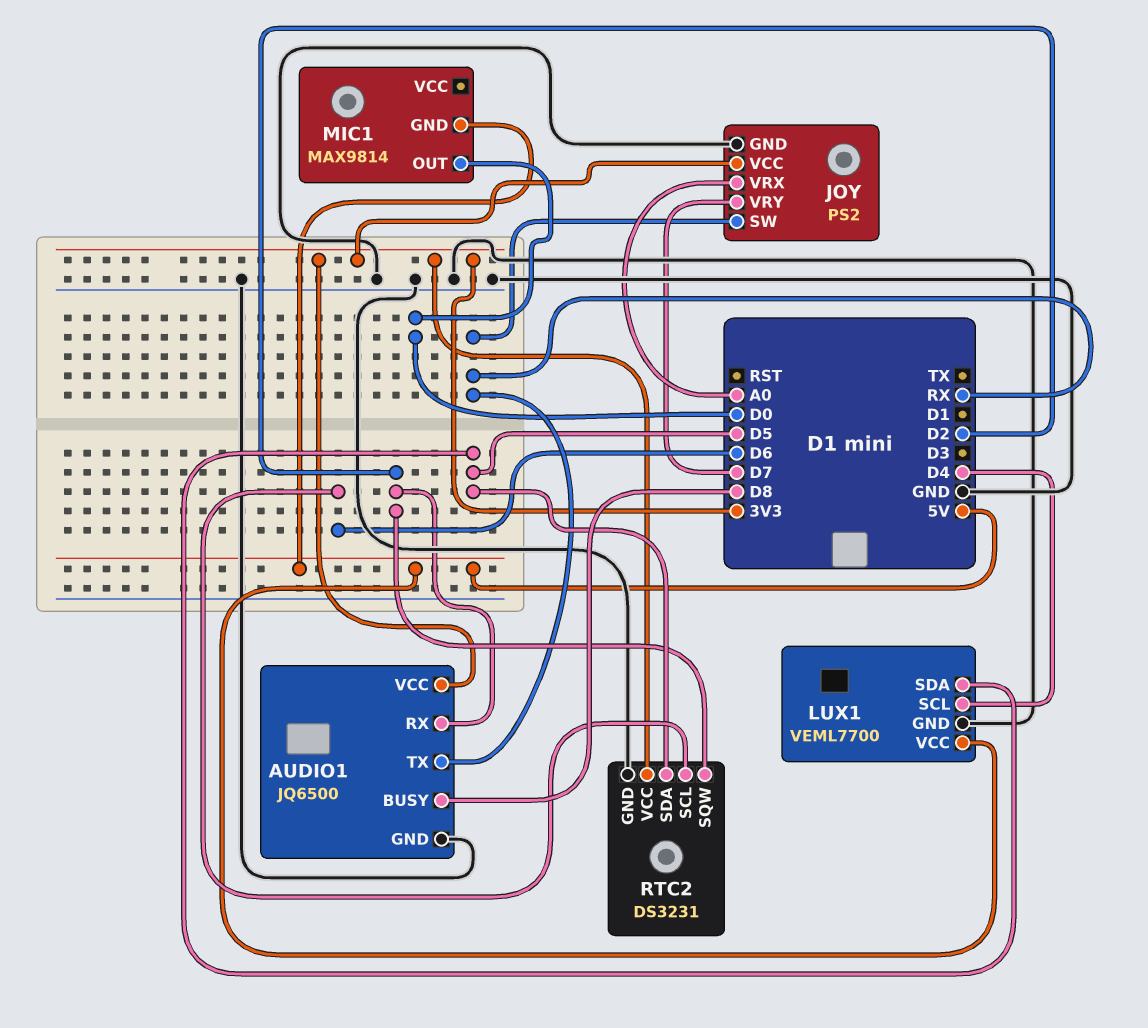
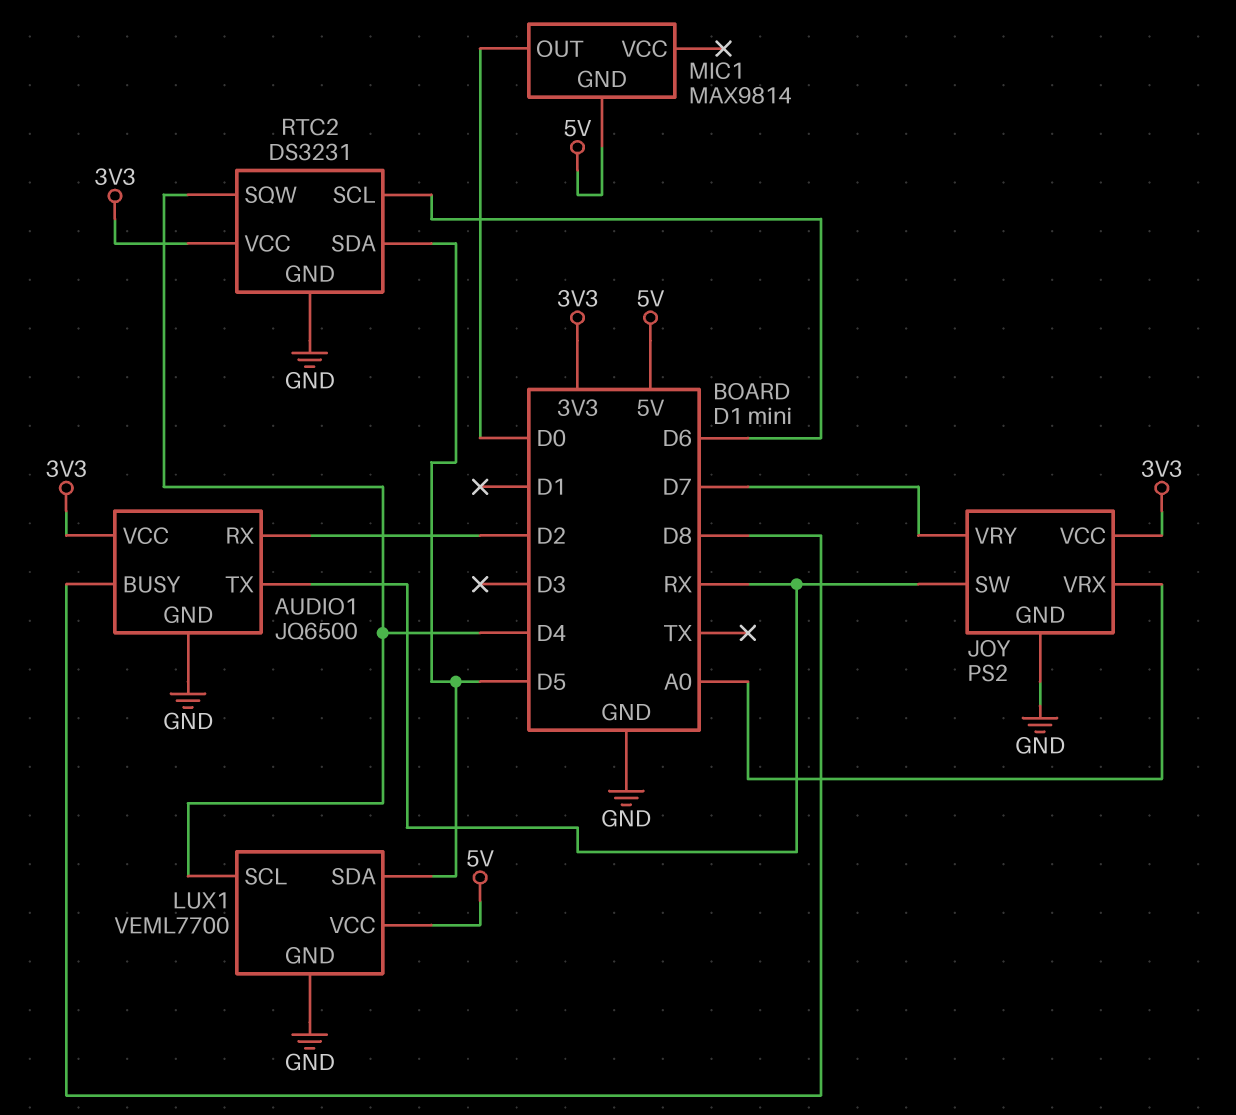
RTC2 pin SQW: D2 -> D4

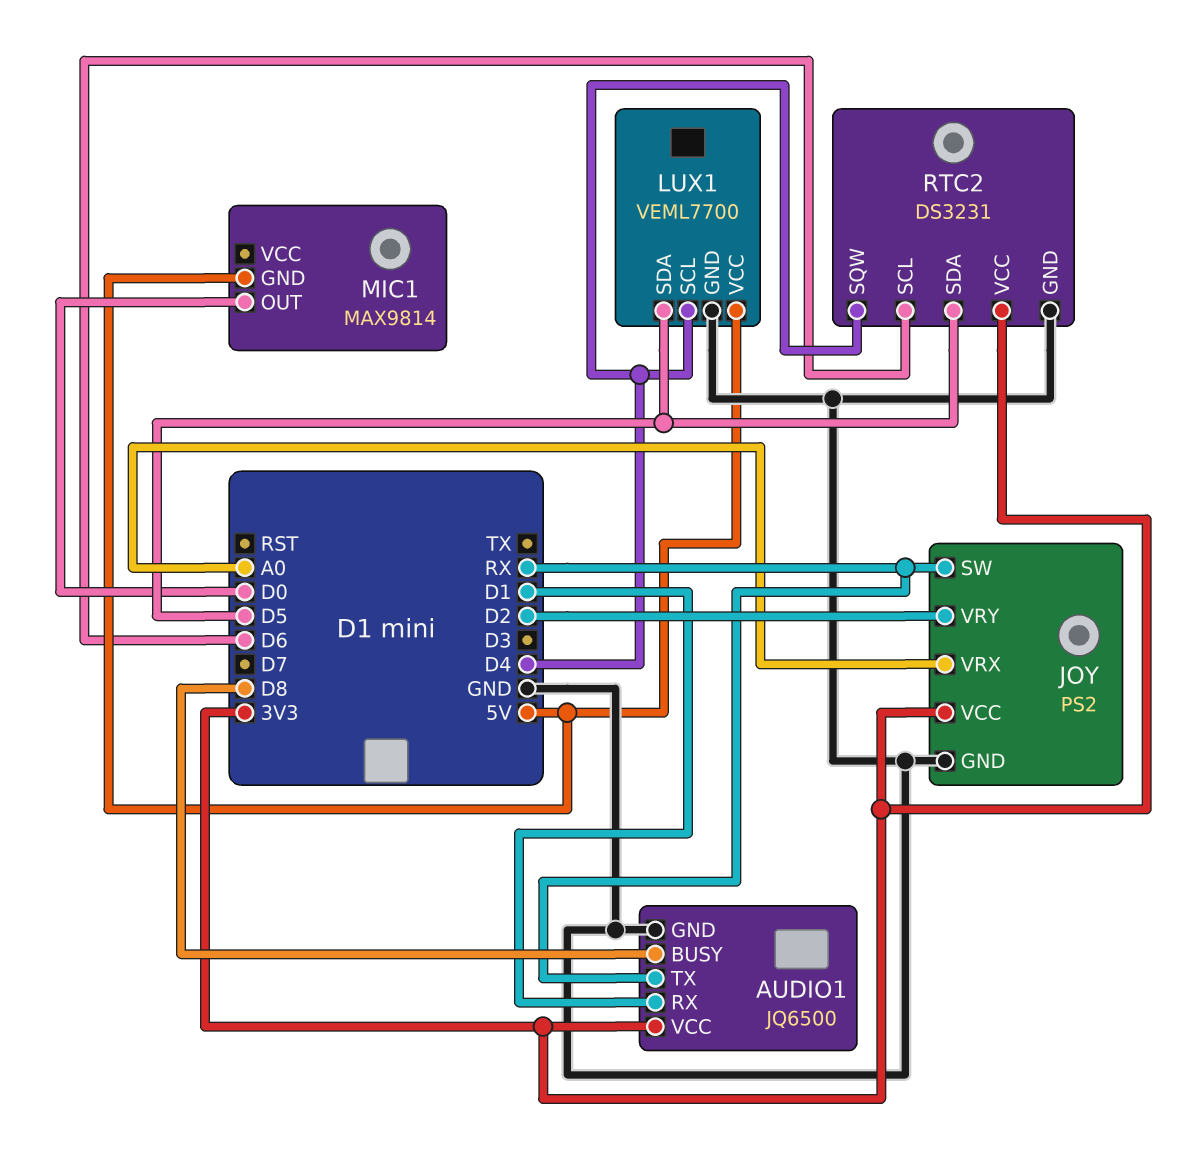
AUDIO1 pin RX: D2 -> D1
JOY pin VRY: D7 -> D2

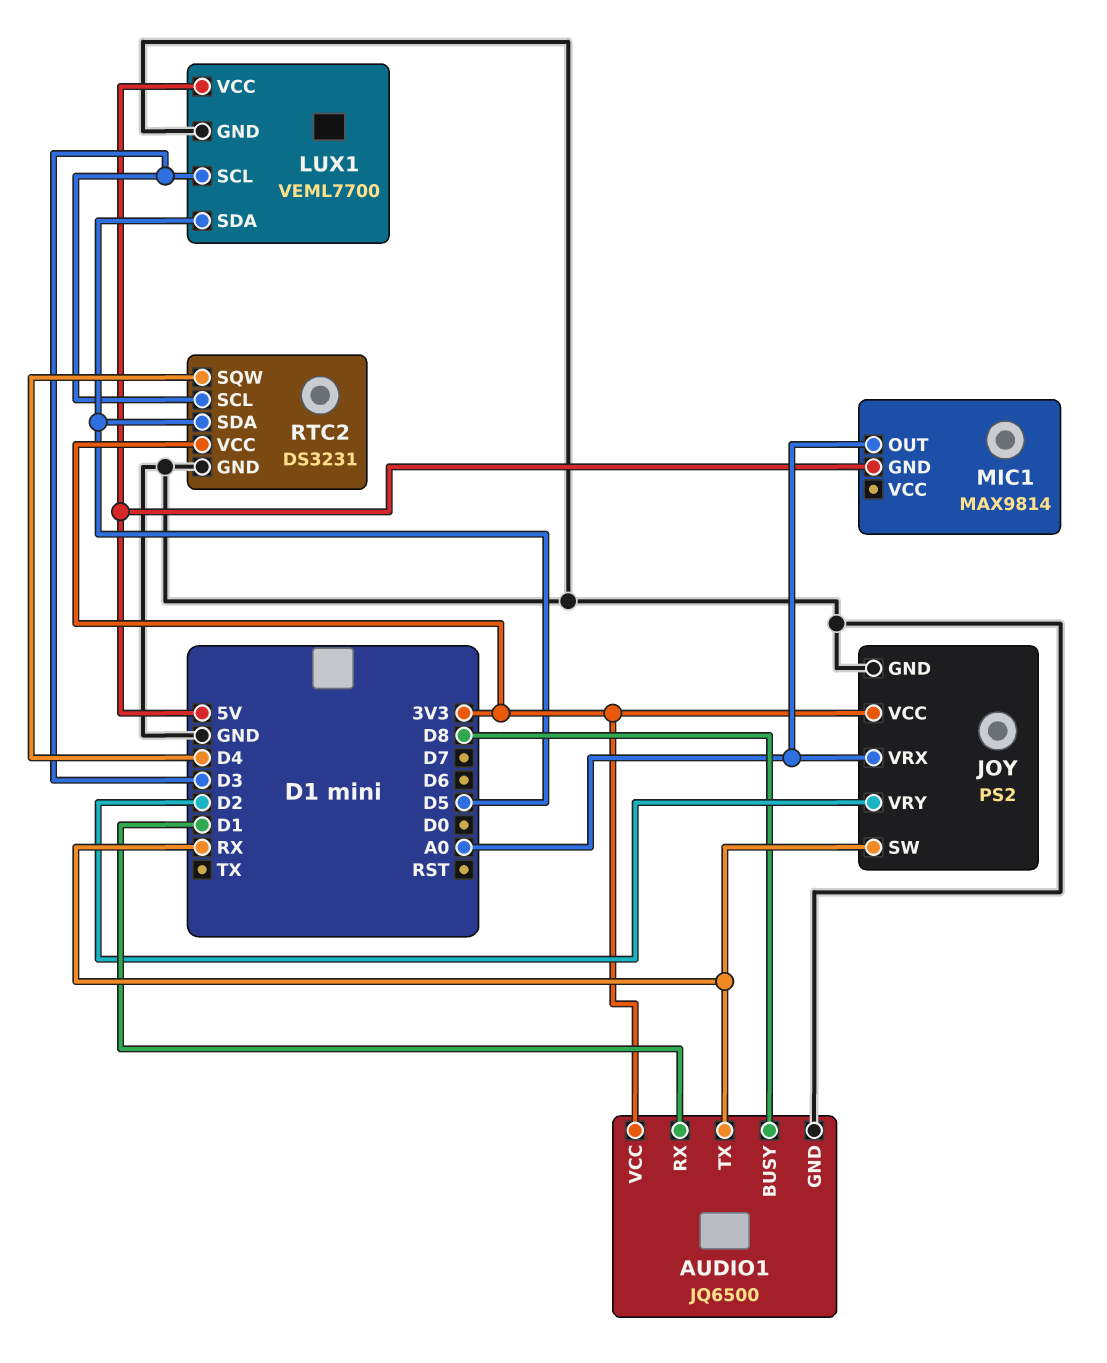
LUX1 pin SCL: D4 -> D3
MIC1 pin OUT: D0 -> A0
RTC2 pin SCL: D6 -> D3

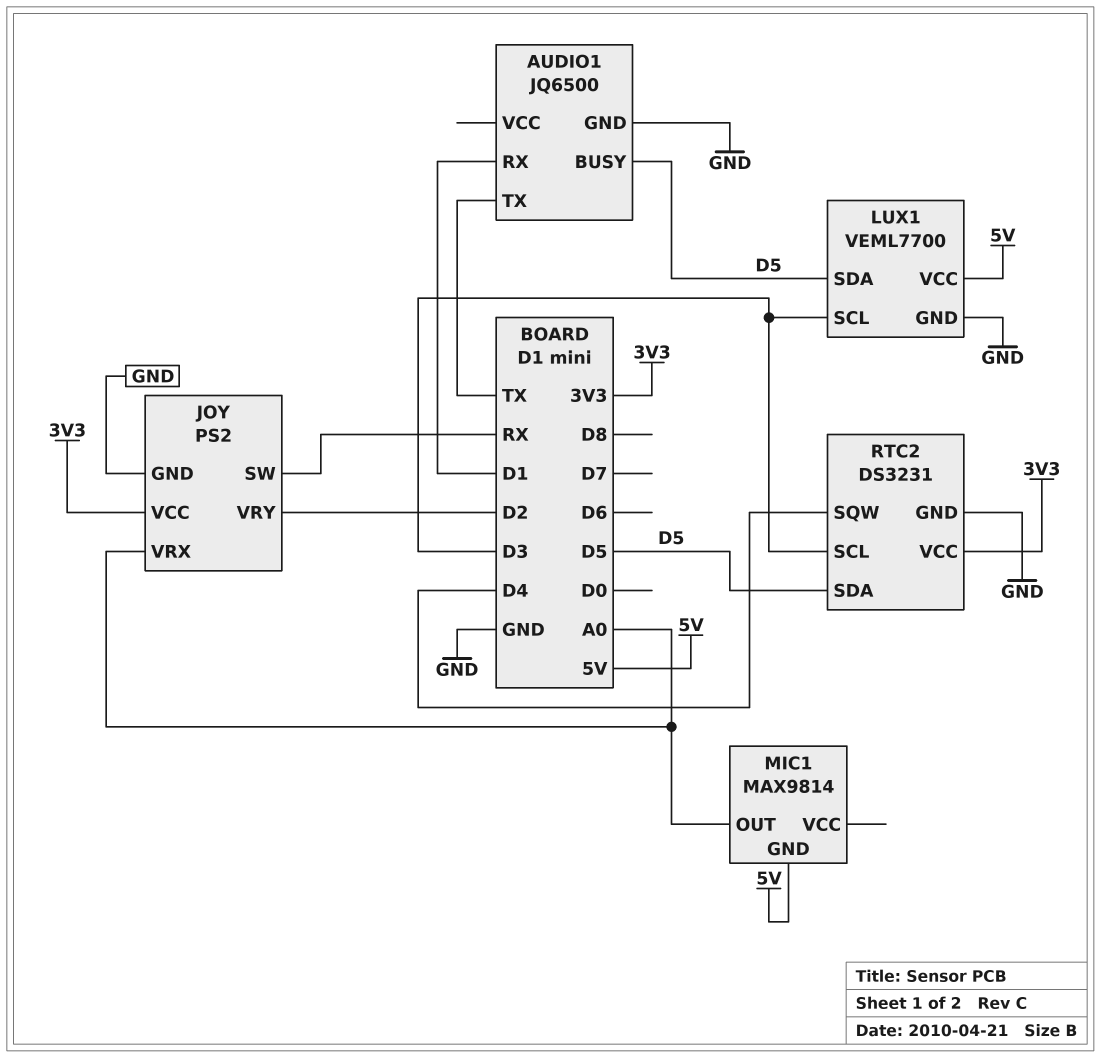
AUDIO1 pin BUSY: D8 -> D5
AUDIO1 pin TX: RX -> TX
AUDIO1 pin VCC: 3V3 -> none

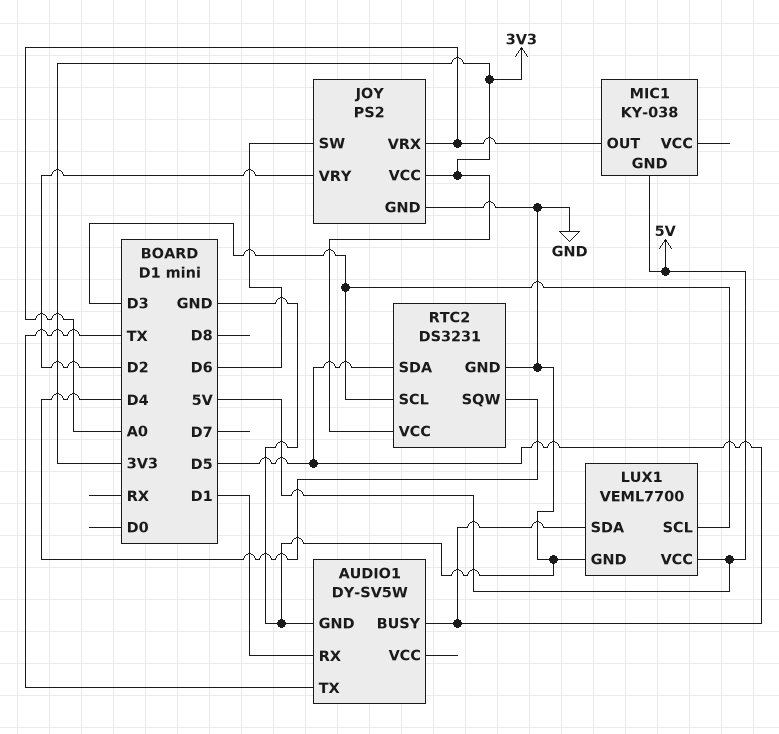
AUDIO1: JQ6500 -> DY-SV5W
JOY pin SW: RX -> D6
MIC1: MAX9814 -> KY-038

